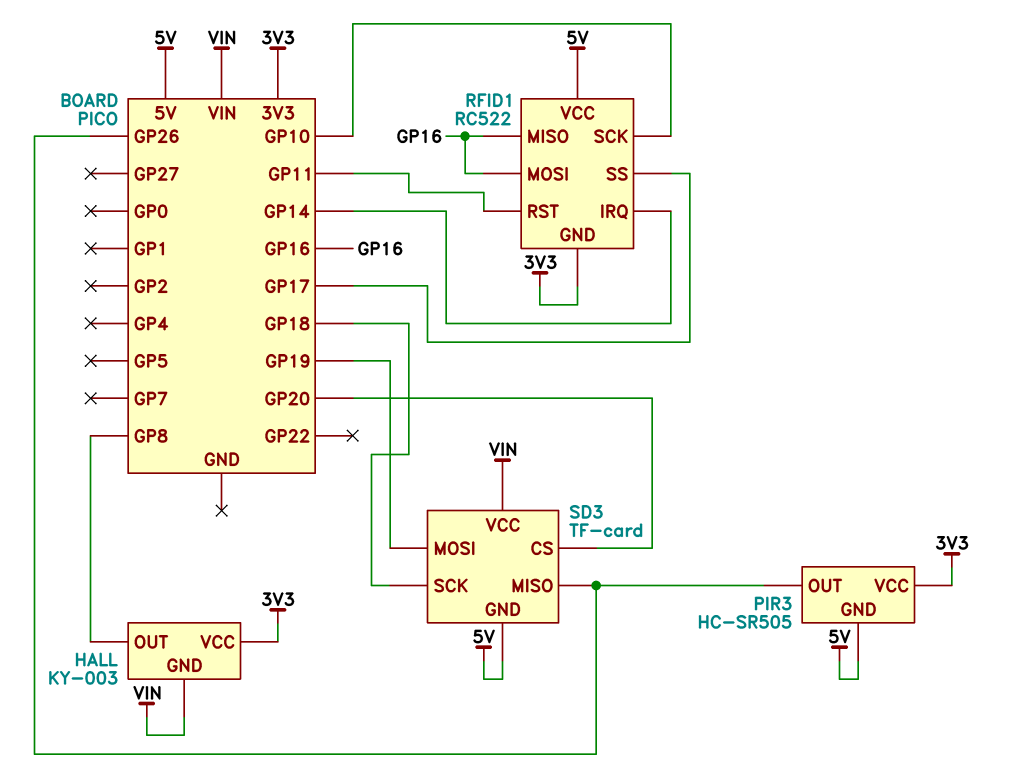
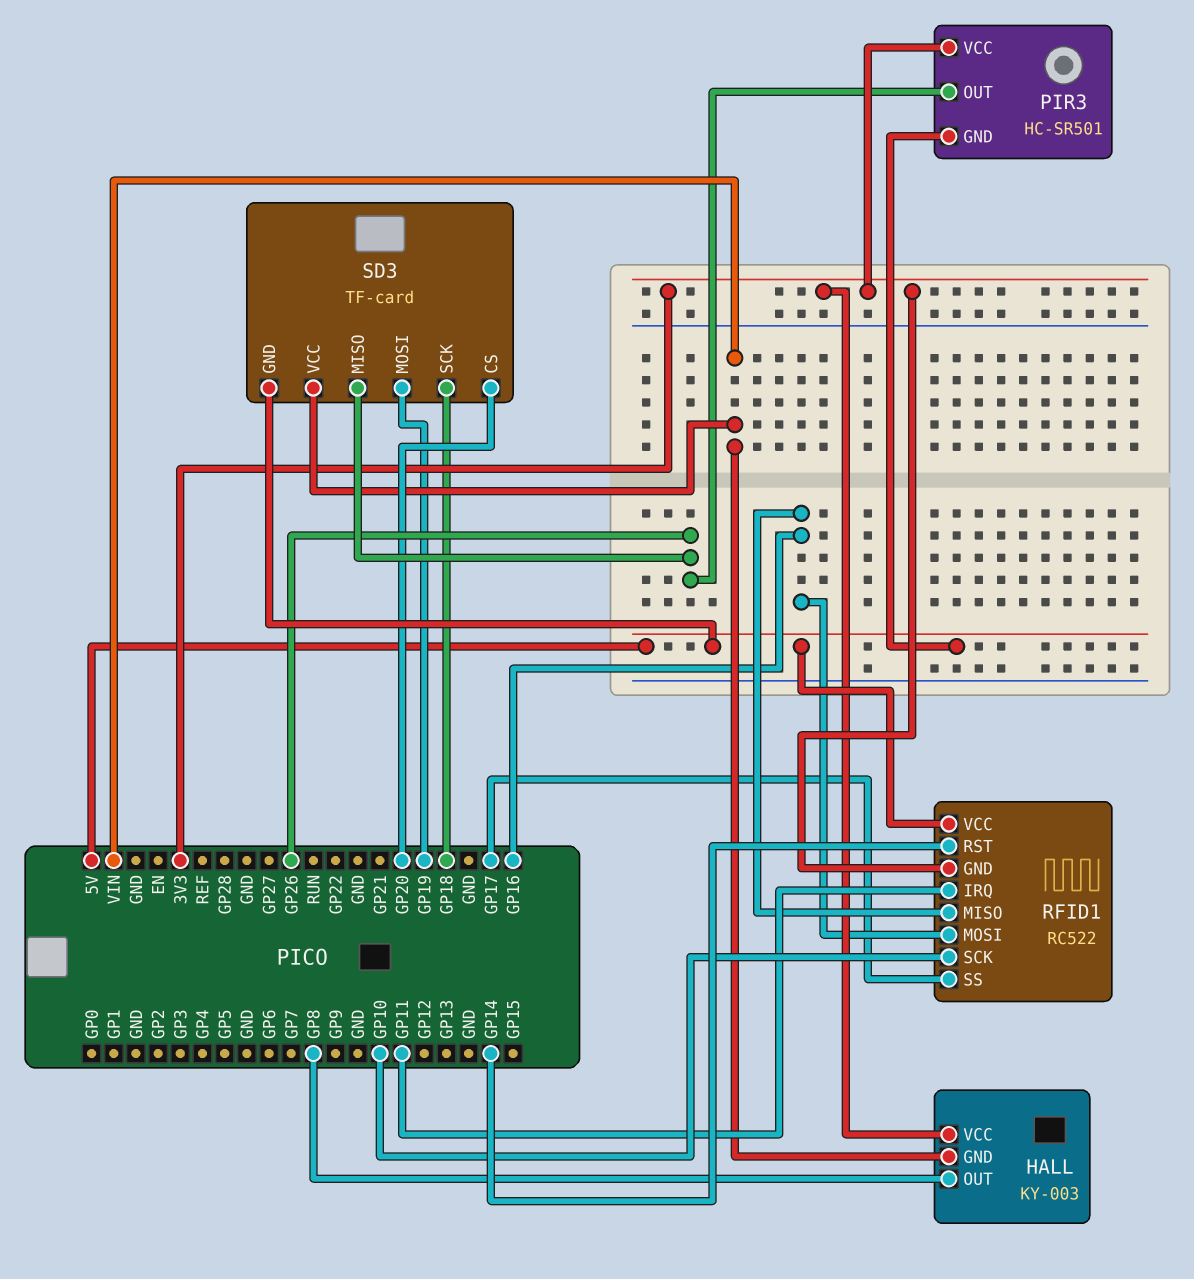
PIR3: HC-SR505 -> HC-SR501
RFID1 pin IRQ: GP14 -> GP11
RFID1 pin RST: GP11 -> GP14

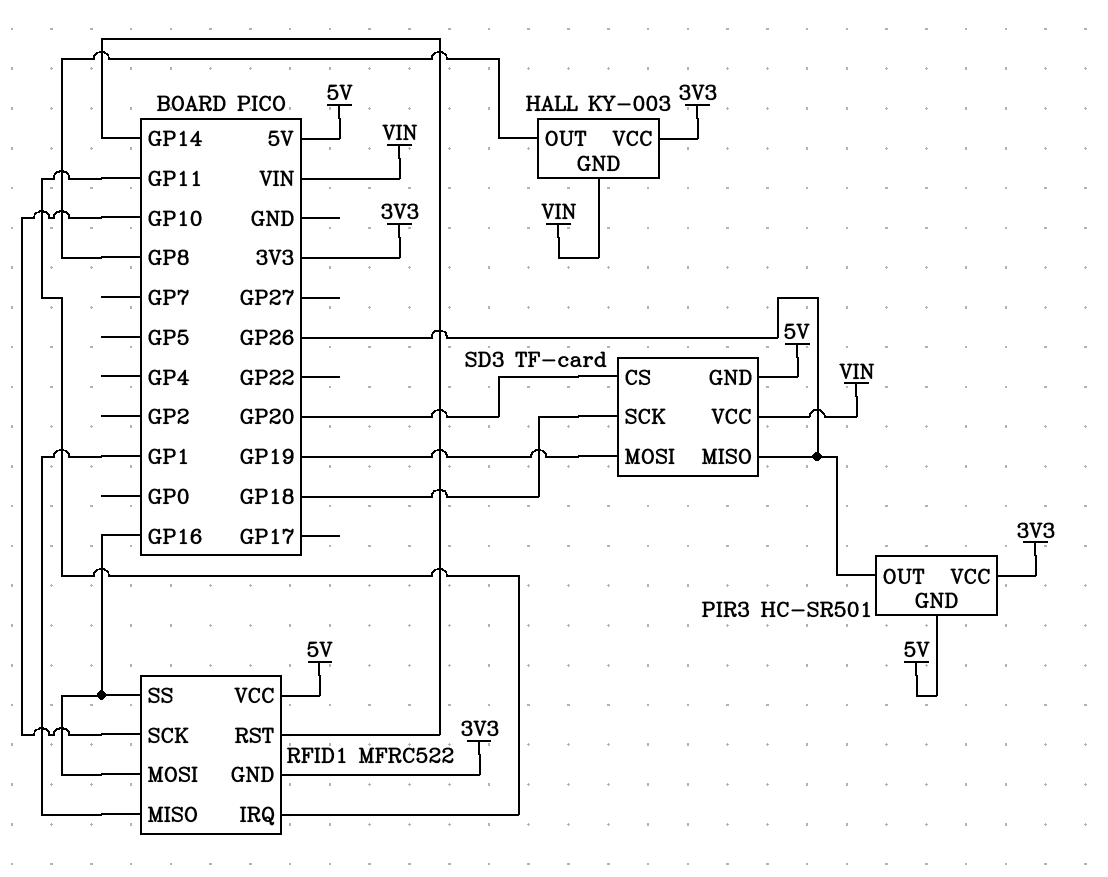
RFID1: RC522 -> MFRC522
RFID1 pin MISO: GP16 -> GP1
RFID1 pin SS: GP17 -> GP16

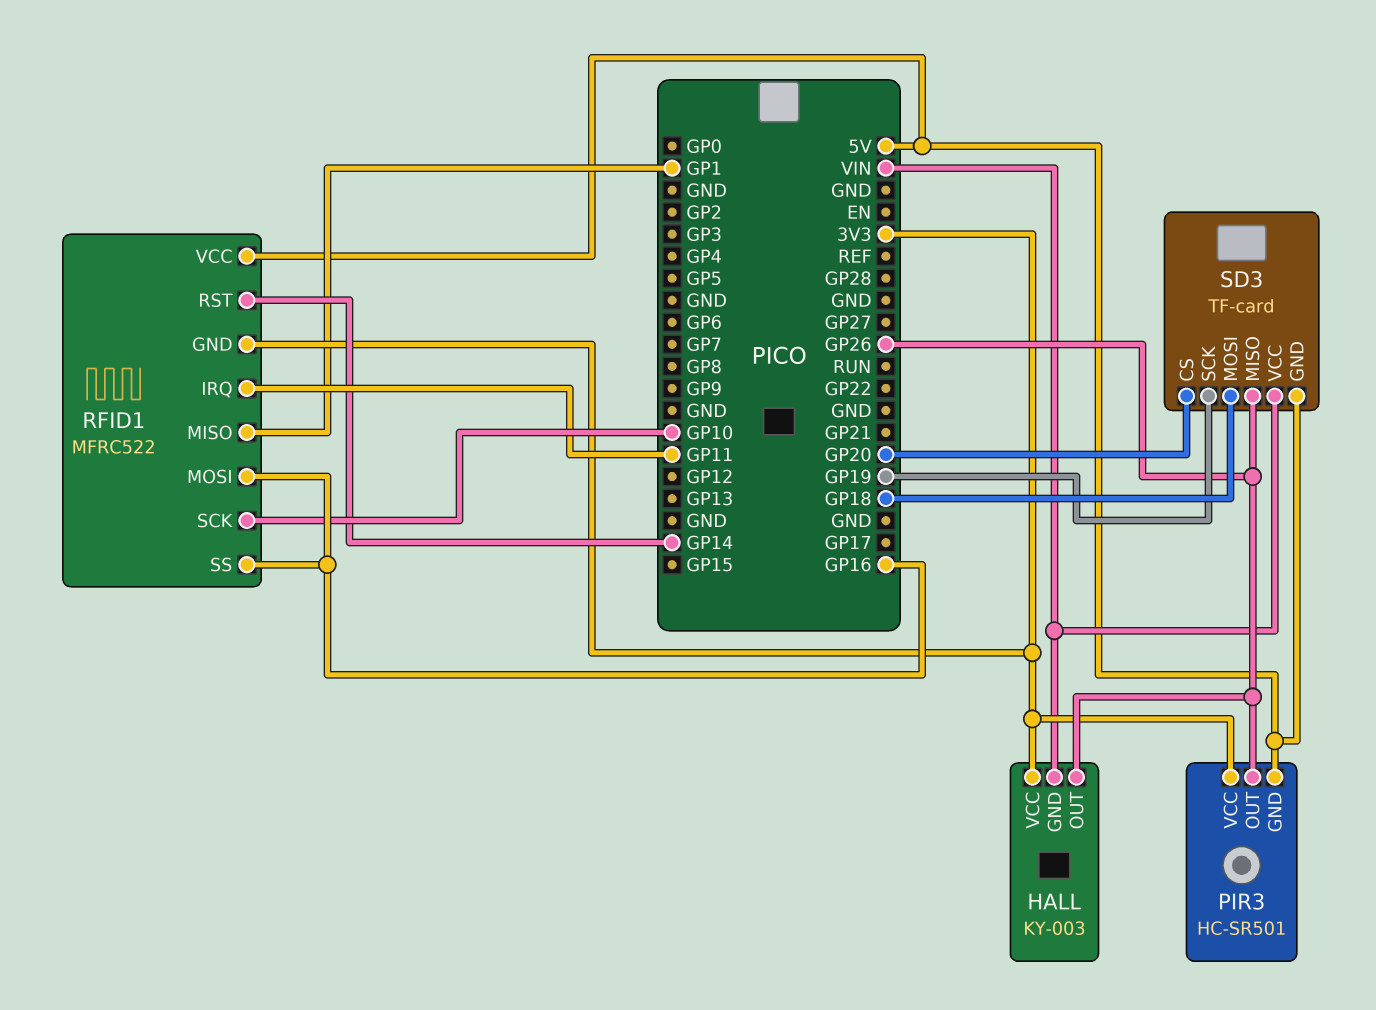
HALL pin OUT: GP8 -> GP26
SD3 pin MOSI: GP19 -> GP18
SD3 pin SCK: GP18 -> GP19

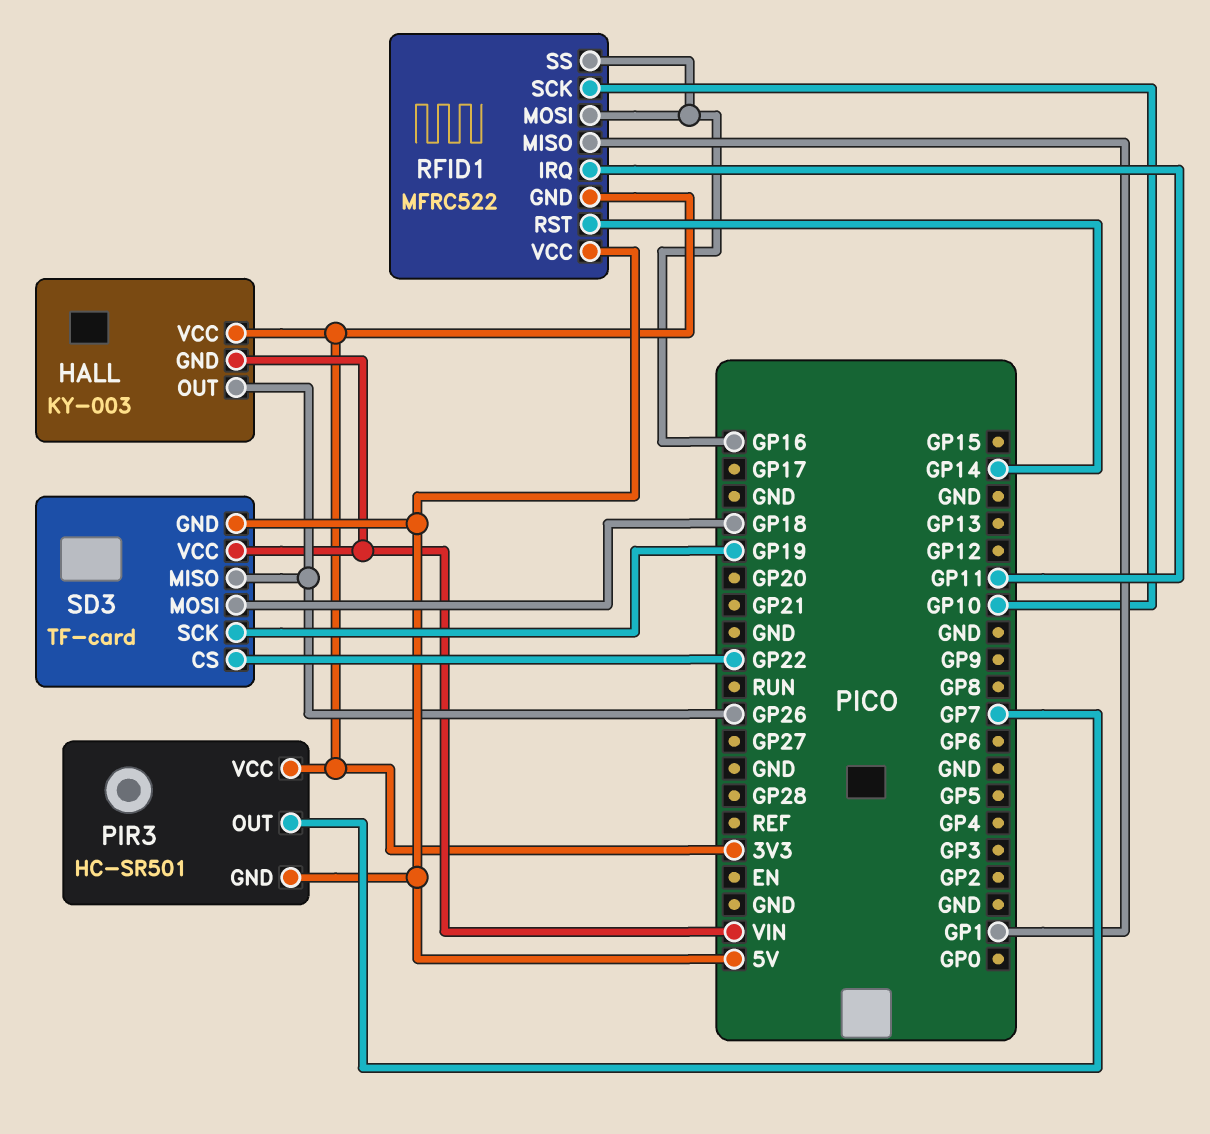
PIR3 pin OUT: GP26 -> GP7
SD3 pin CS: GP20 -> GP22

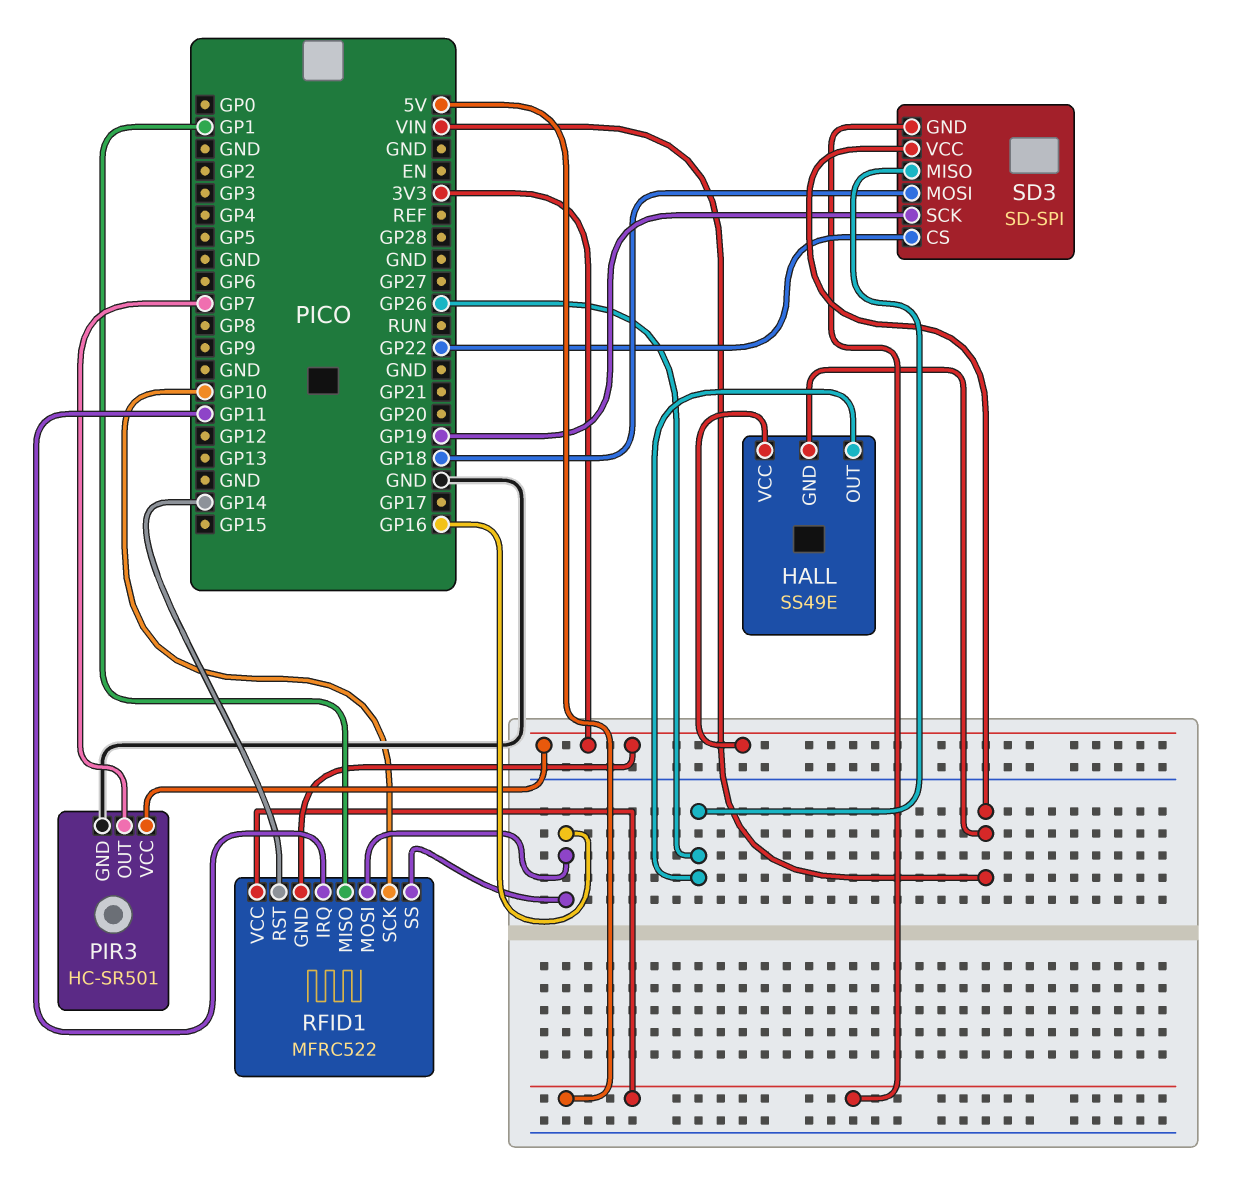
HALL: KY-003 -> SS49E
PIR3 pin GND: 5V -> GND
SD3: TF-card -> SD-SPI

